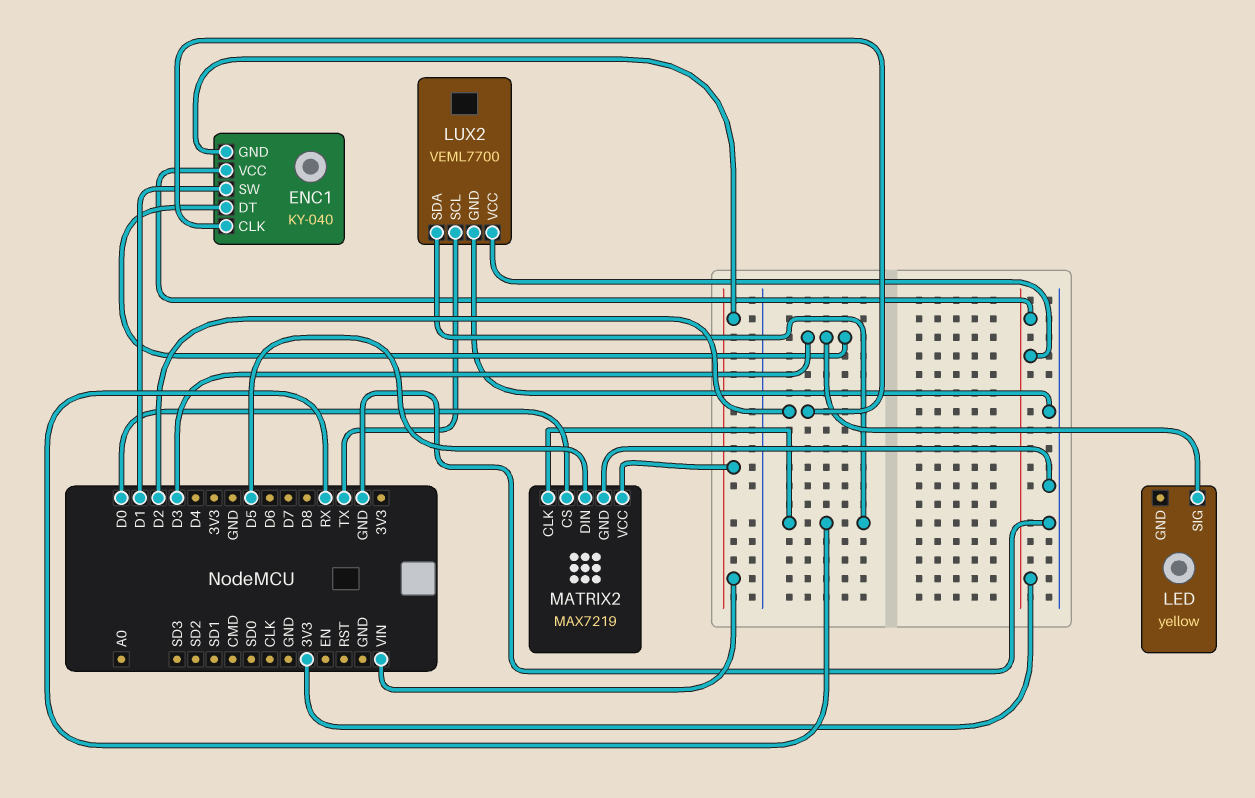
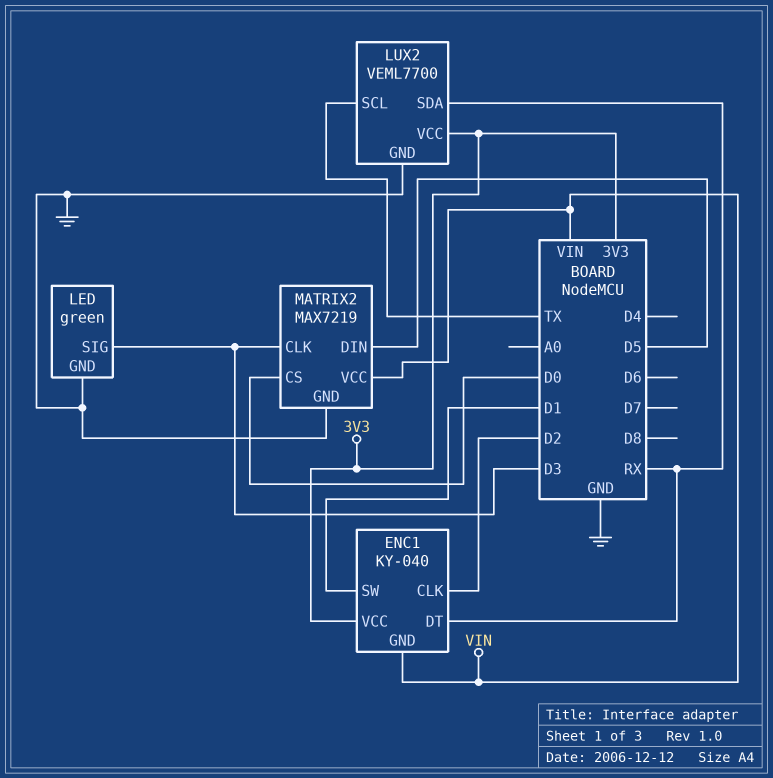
ENC1 pin DT: D3 -> RX
LED: yellow -> green
LED pin GND: none -> GND
MATRIX2 pin CLK: RX -> D3

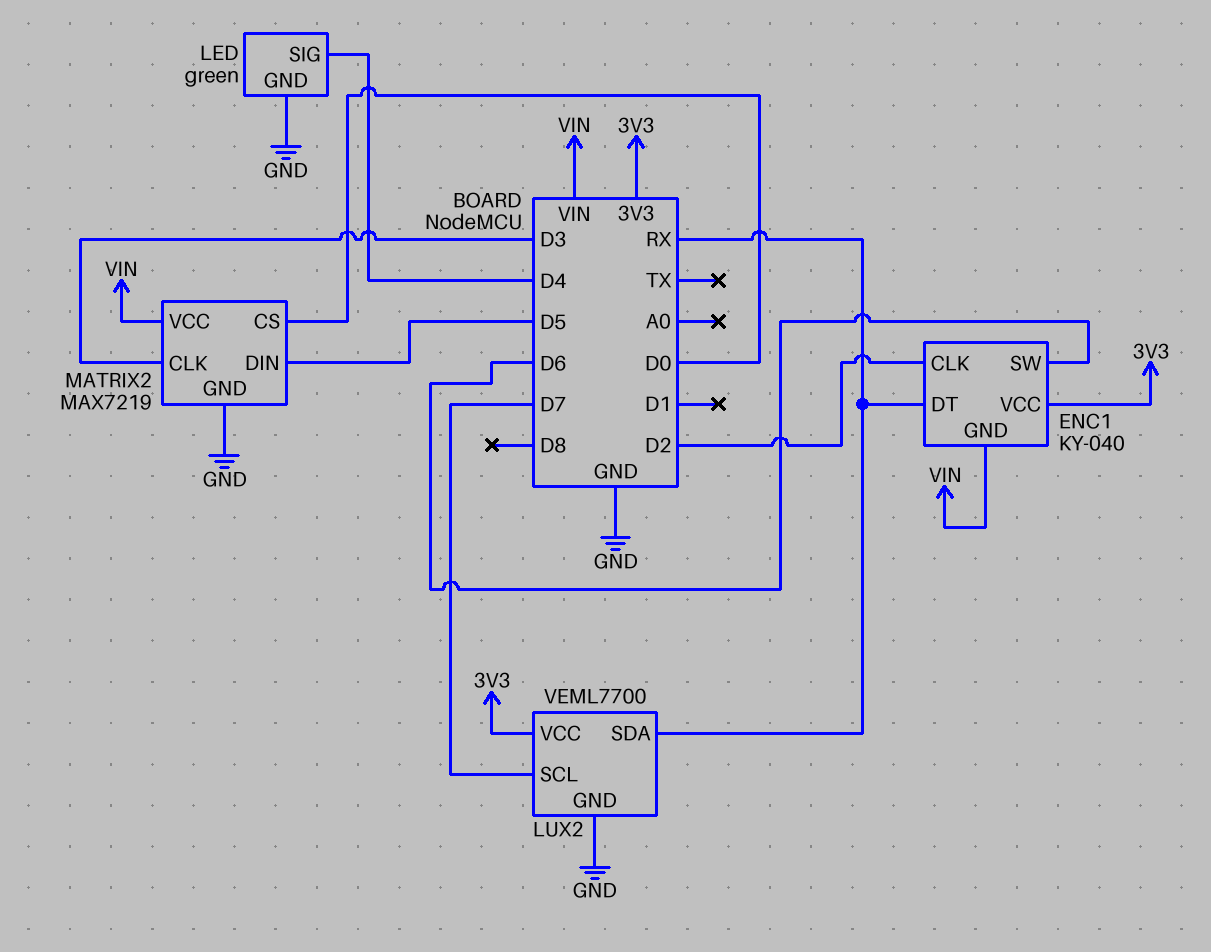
ENC1 pin SW: D1 -> D6
LED pin SIG: D3 -> D4
LUX2 pin SCL: TX -> D7

